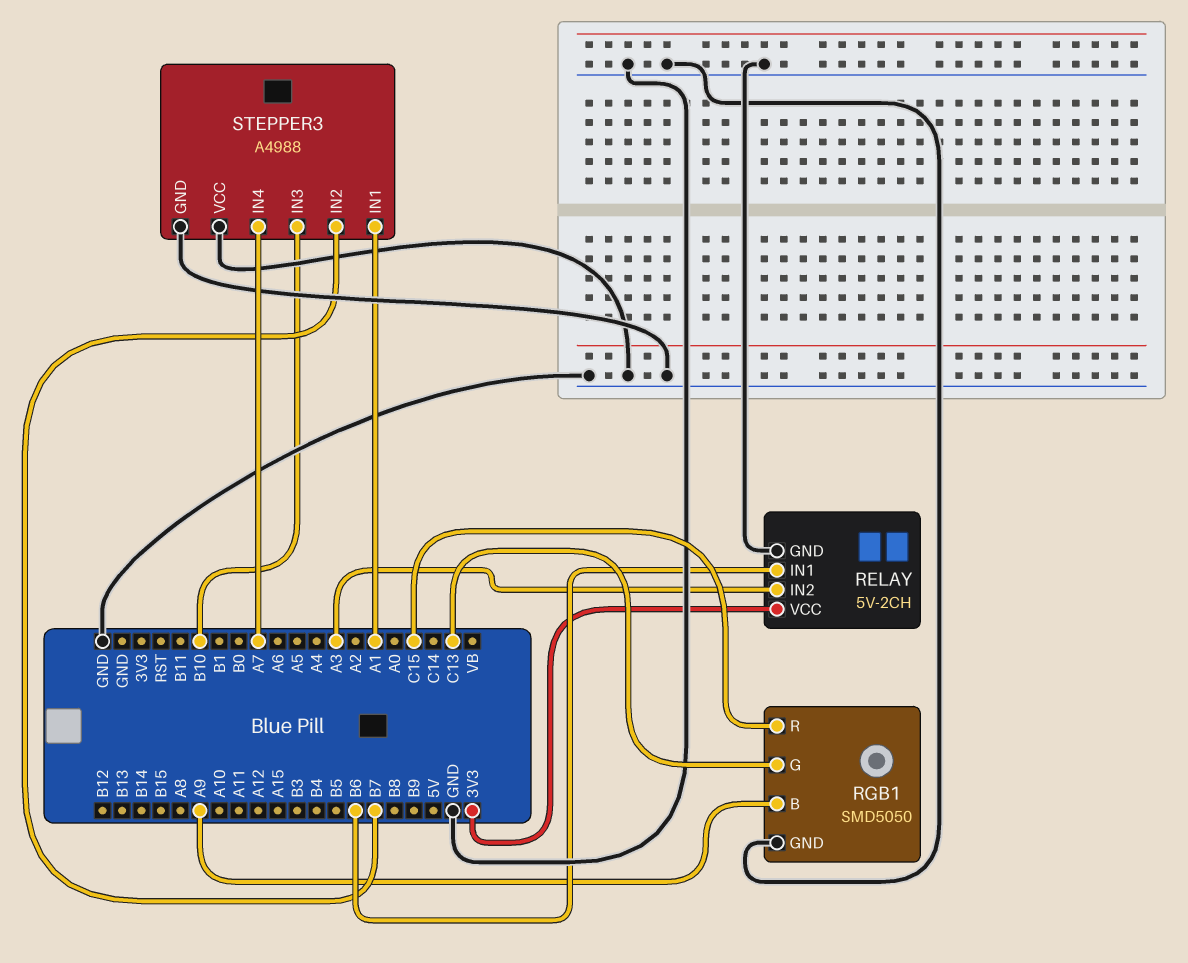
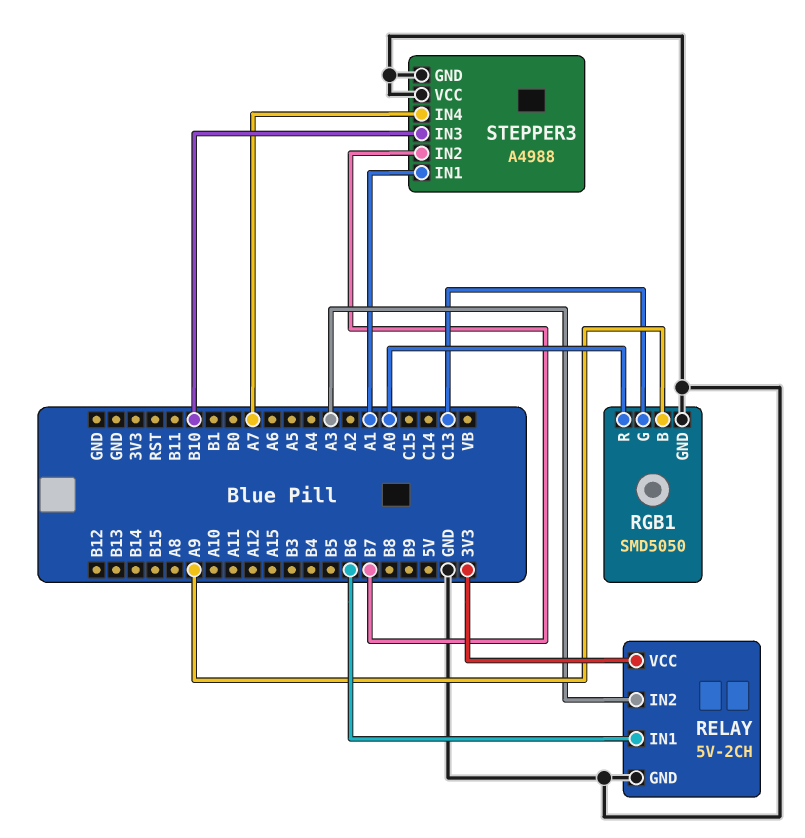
RGB1 pin R: C15 -> A0

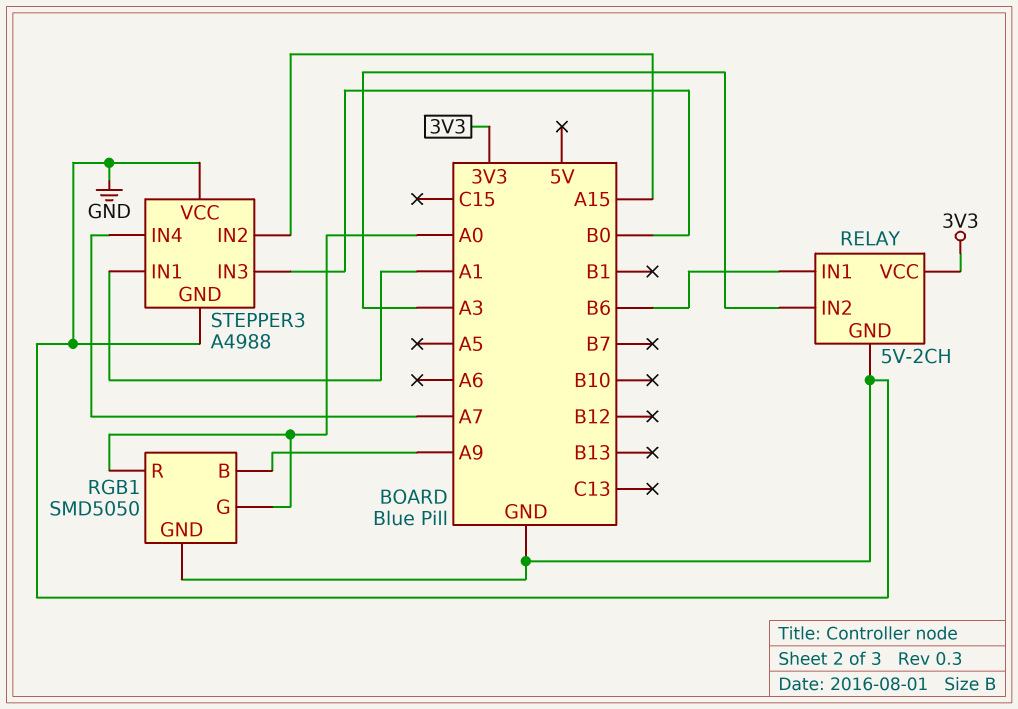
RGB1 pin G: C13 -> A0
STEPPER3 pin IN2: B7 -> A15
STEPPER3 pin IN3: B10 -> B0

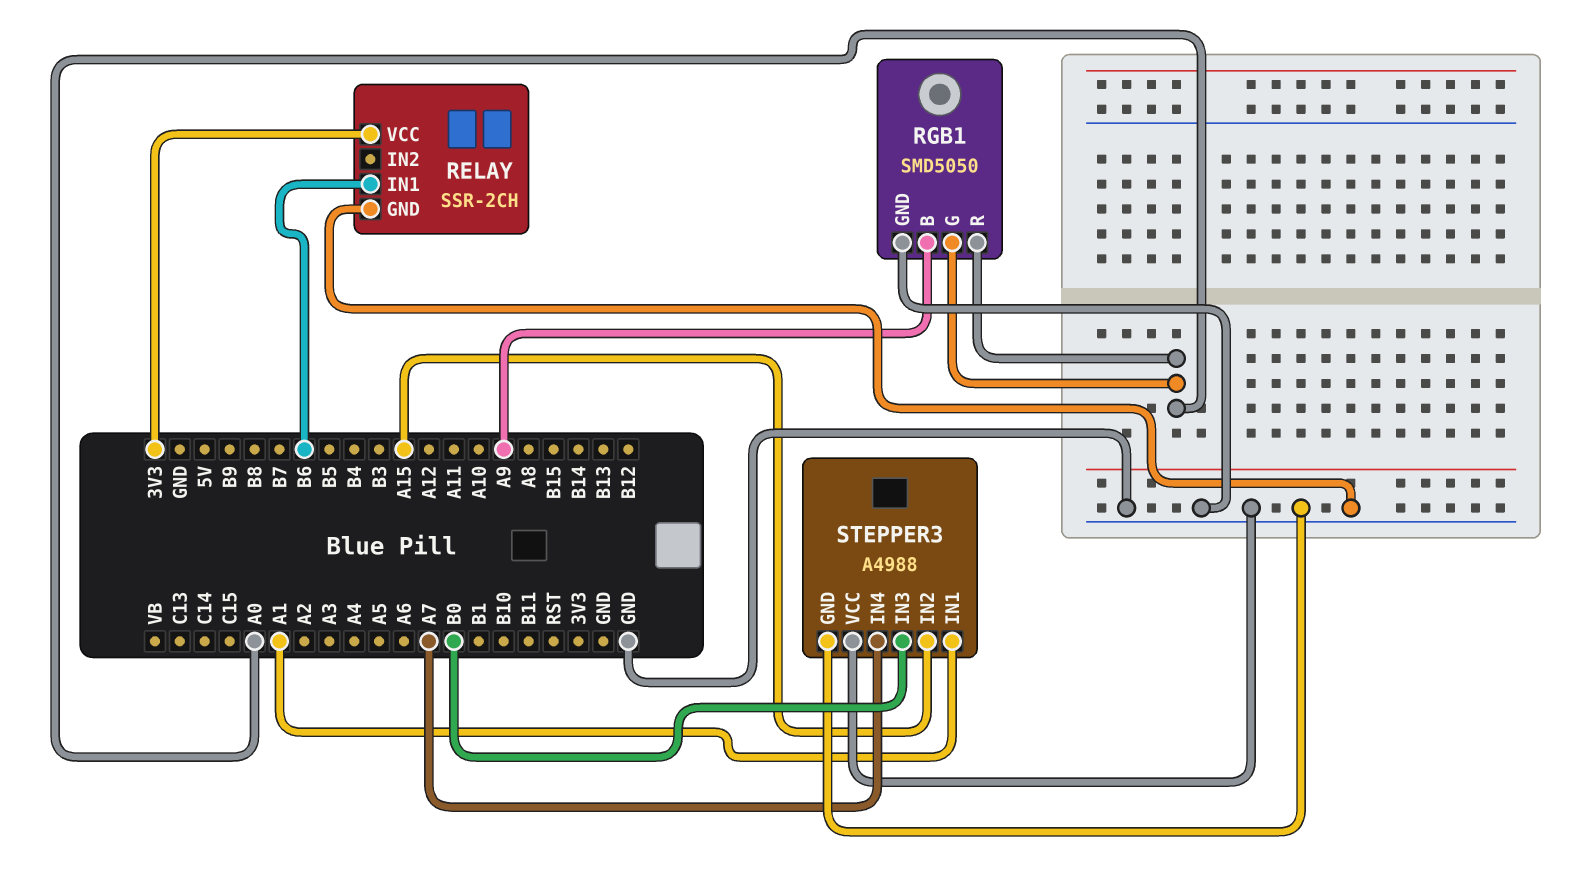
RELAY: 5V-2CH -> SSR-2CH
RELAY pin IN2: A3 -> none

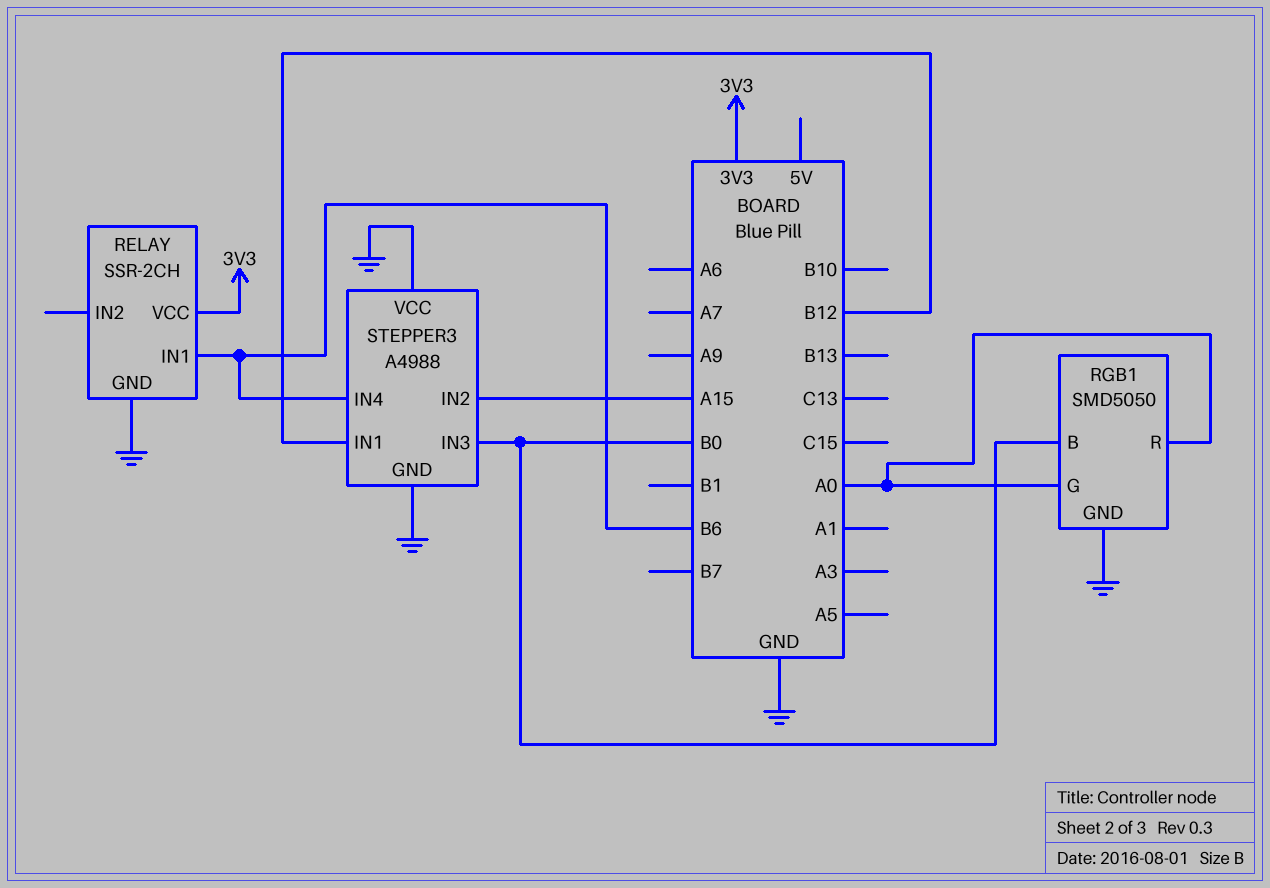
RGB1 pin B: A9 -> B0
STEPPER3 pin IN1: A1 -> B12
STEPPER3 pin IN4: A7 -> B6

